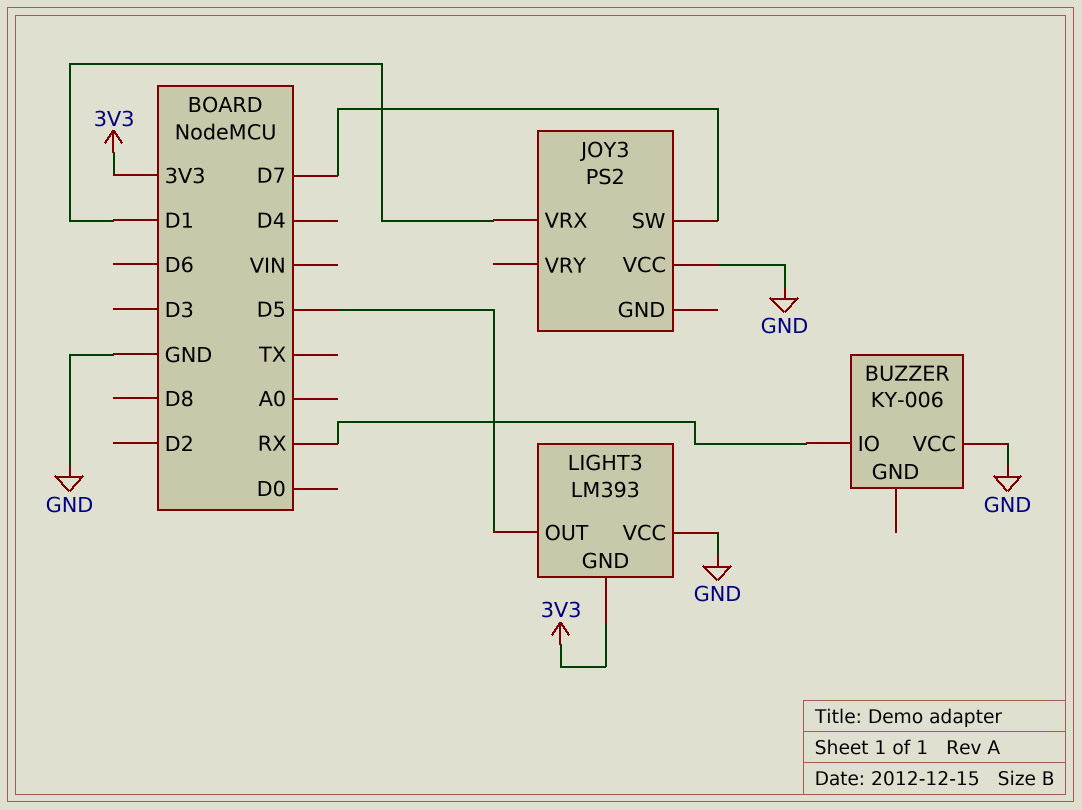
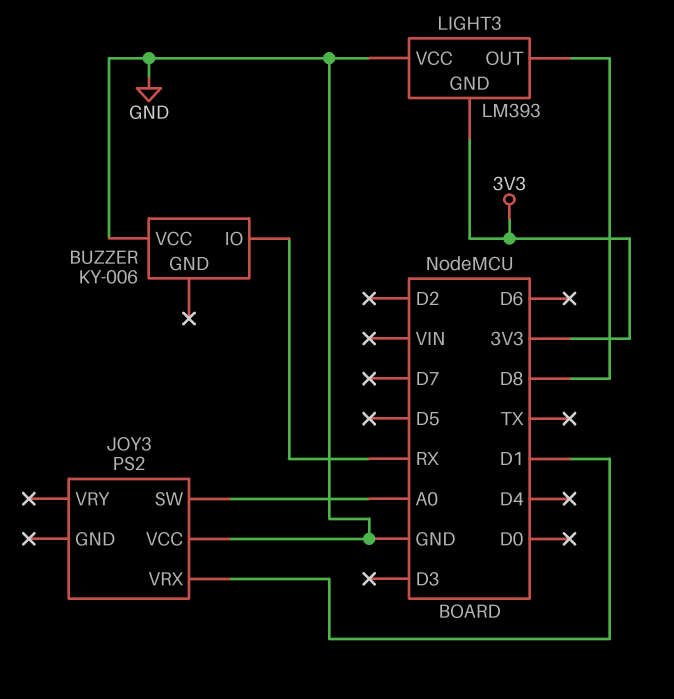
JOY3 pin SW: D7 -> A0
LIGHT3 pin OUT: D5 -> D8

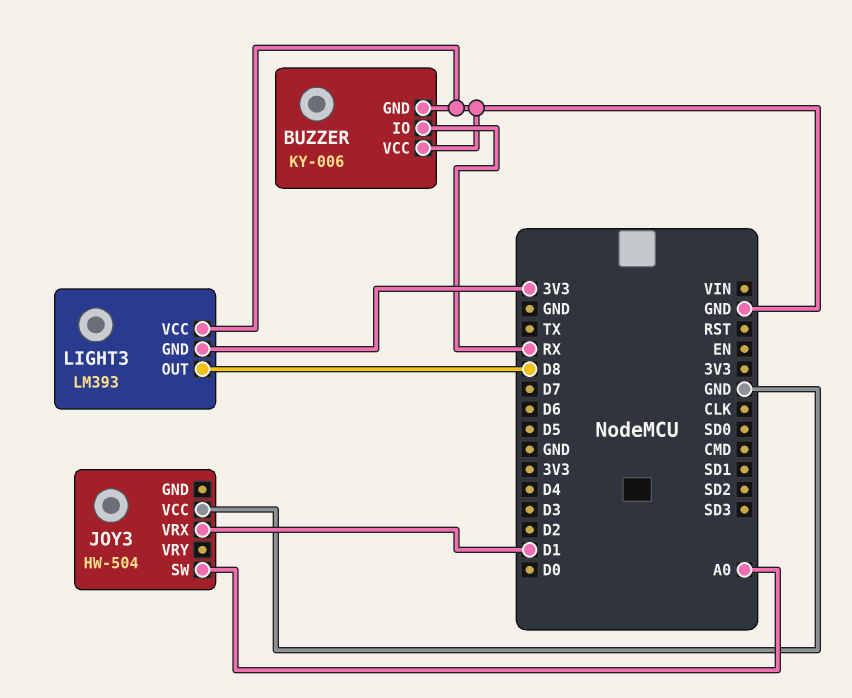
BUZZER pin GND: none -> GND
JOY3: PS2 -> HW-504

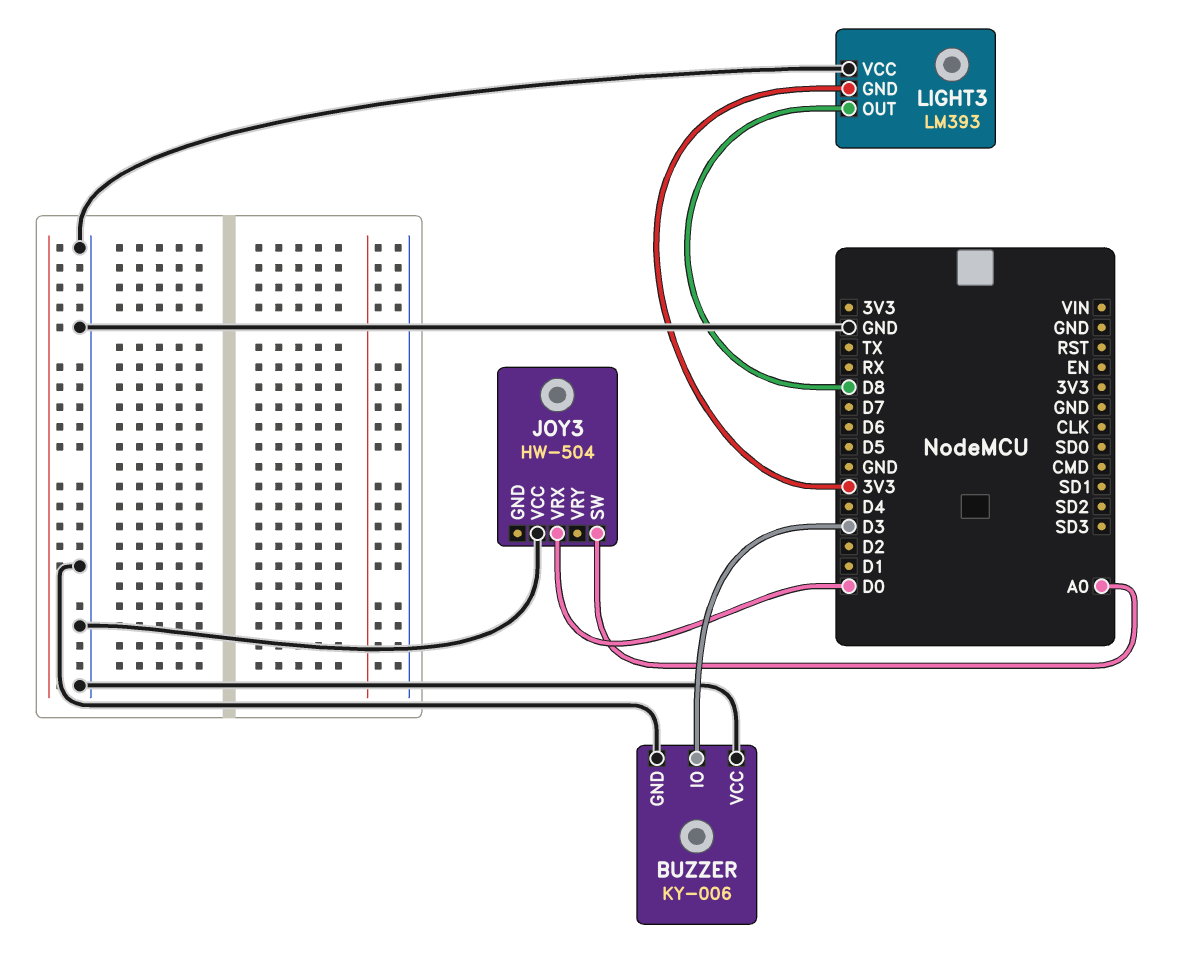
BUZZER pin IO: RX -> D3
JOY3 pin VRX: D1 -> D0

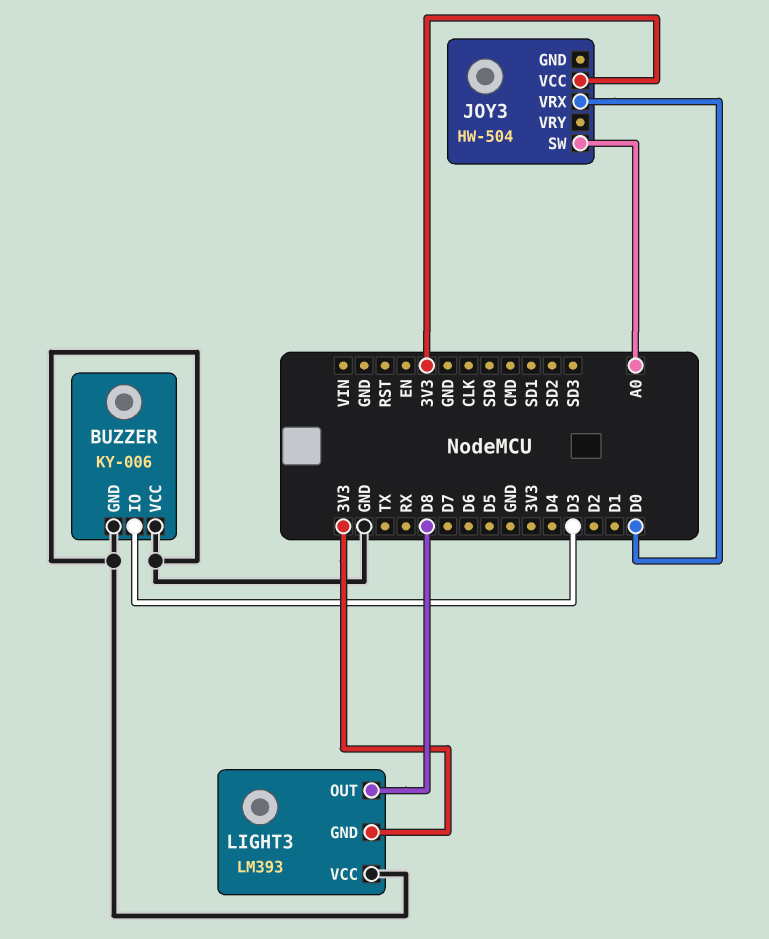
JOY3 pin VCC: GND -> 3V3

